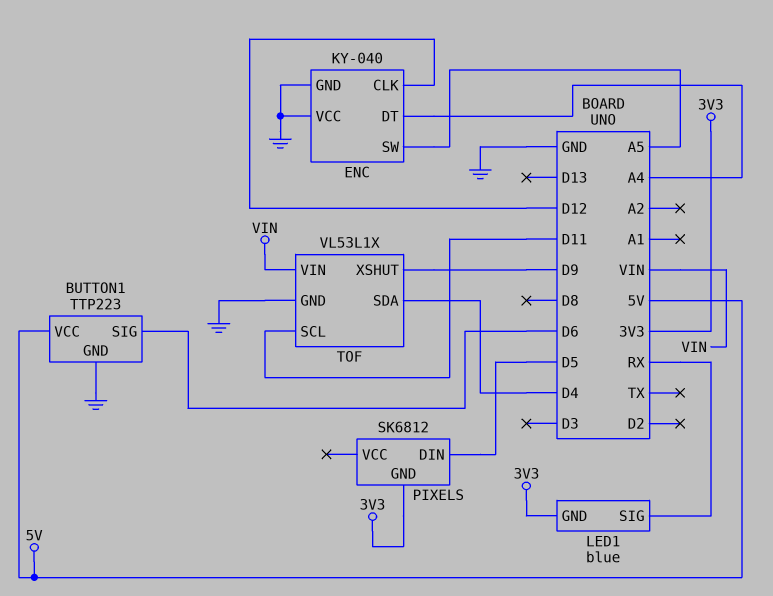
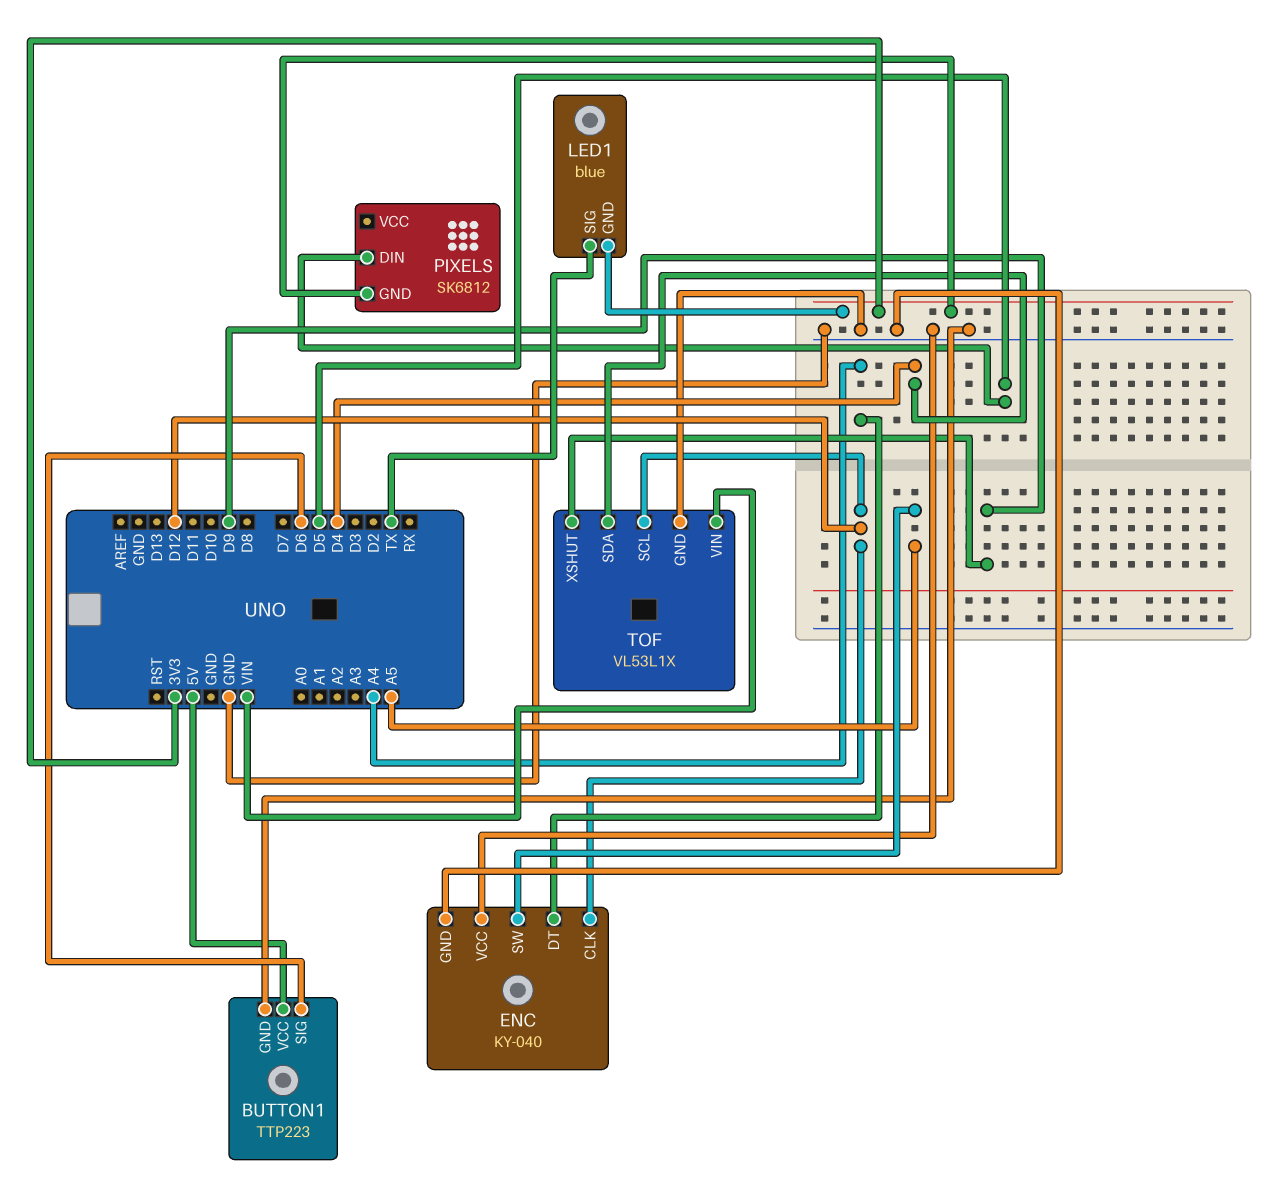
LED1 pin SIG: RX -> TX
TOF pin SCL: D11 -> D12

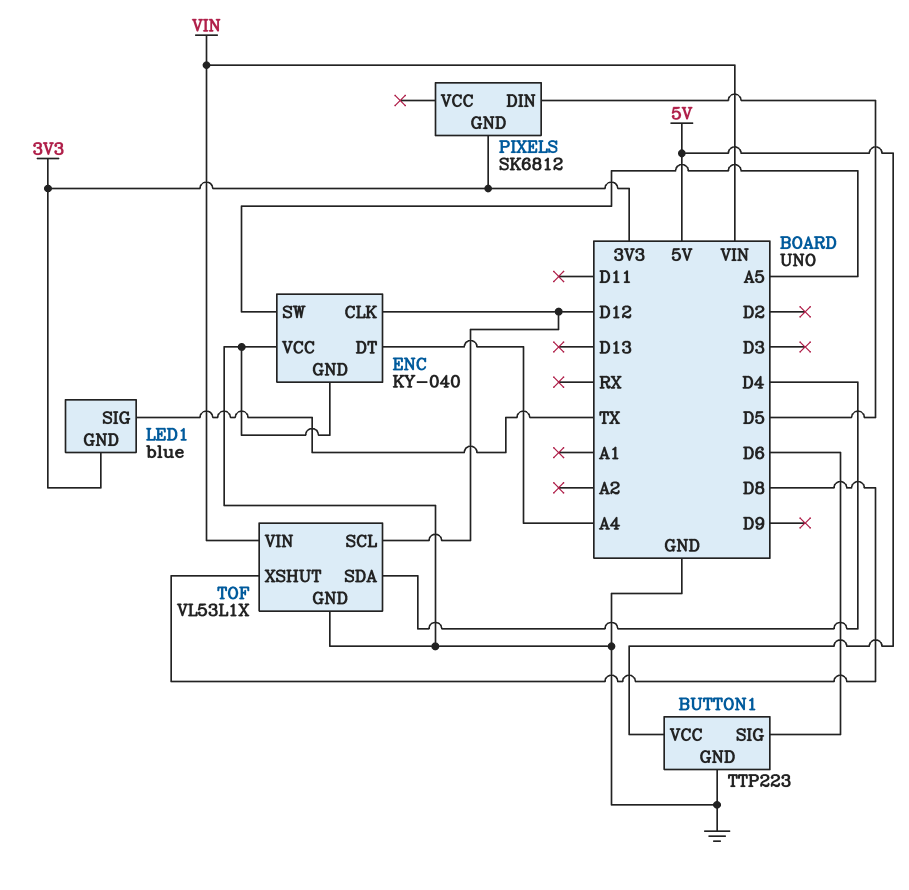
TOF pin XSHUT: D9 -> D8

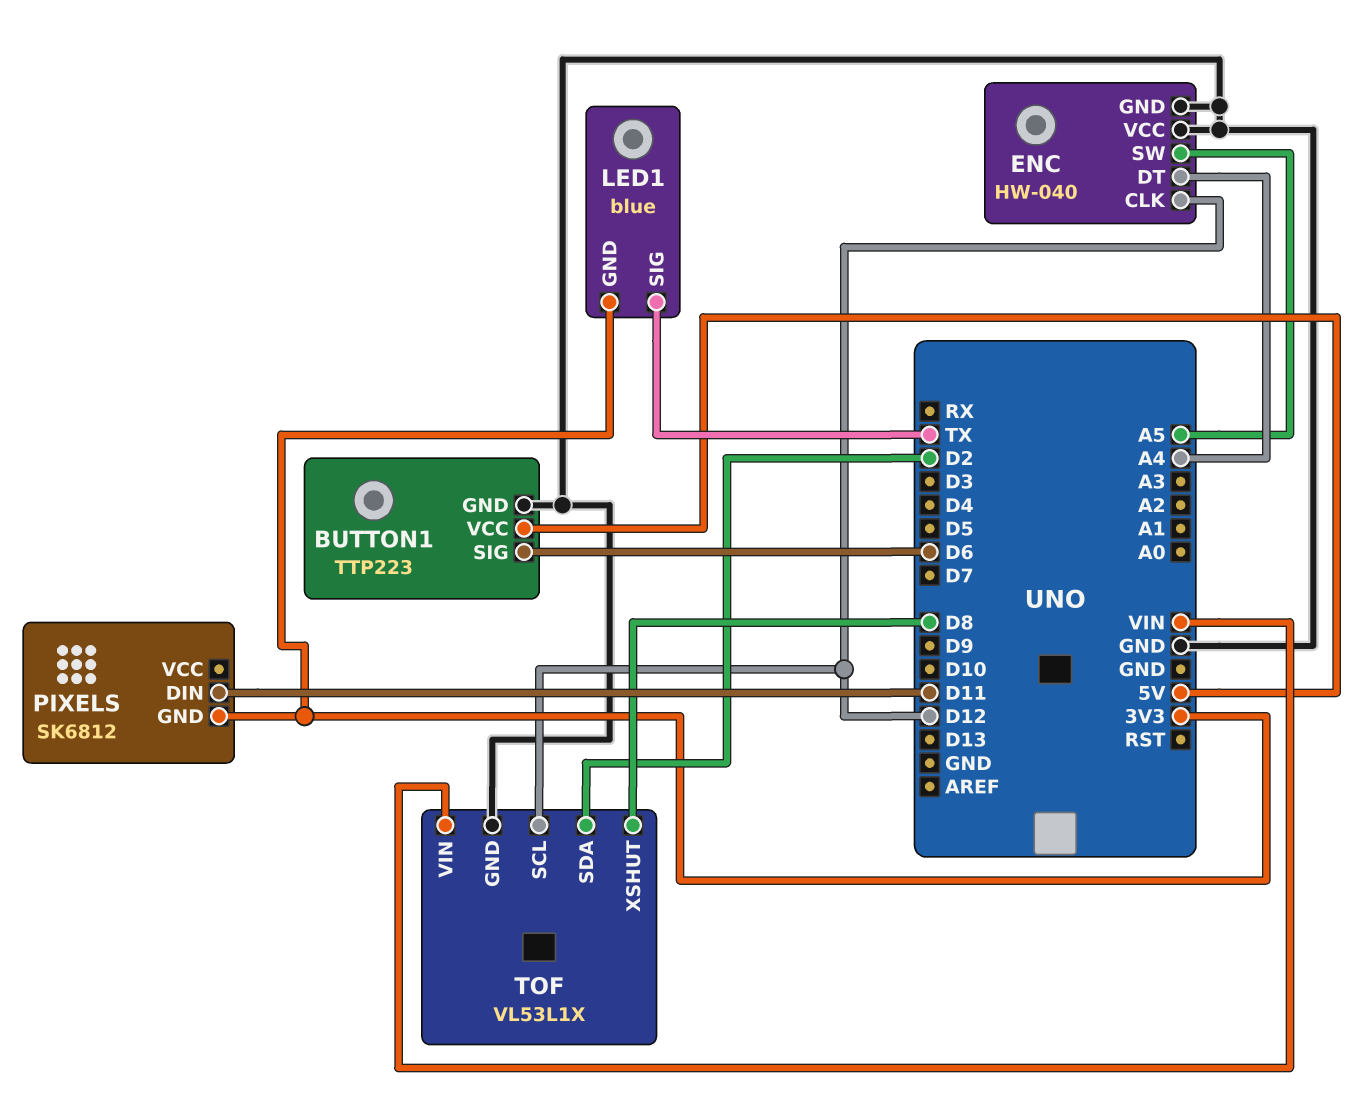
ENC: KY-040 -> HW-040
PIXELS pin DIN: D5 -> D11
TOF pin SDA: D4 -> D2

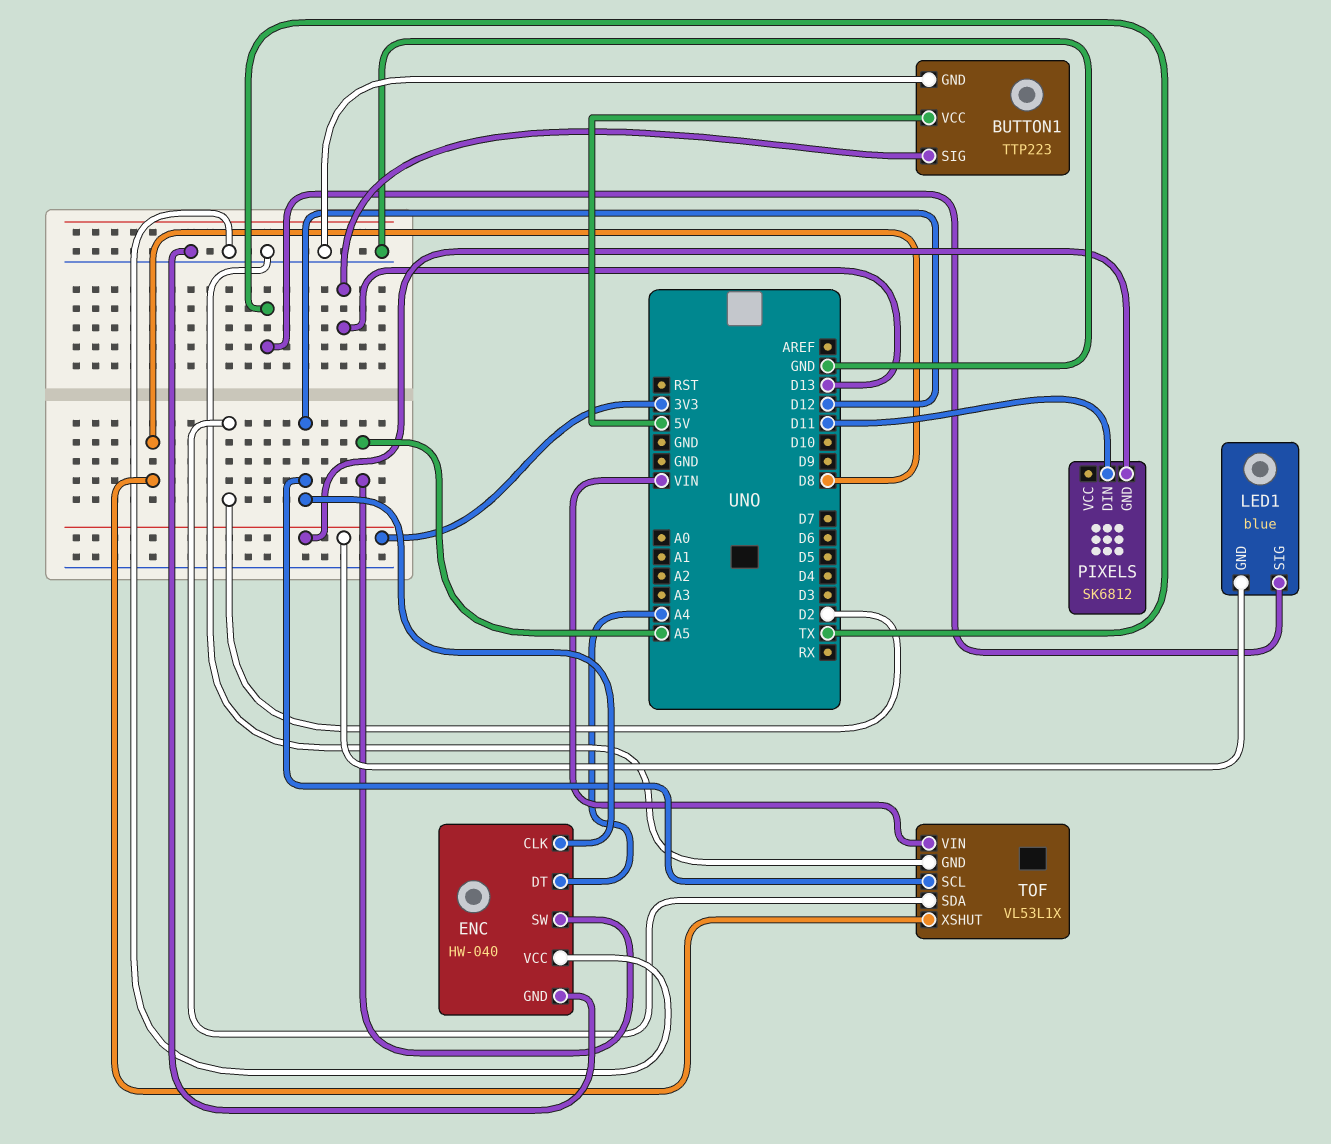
BUTTON1 pin SIG: D6 -> D13

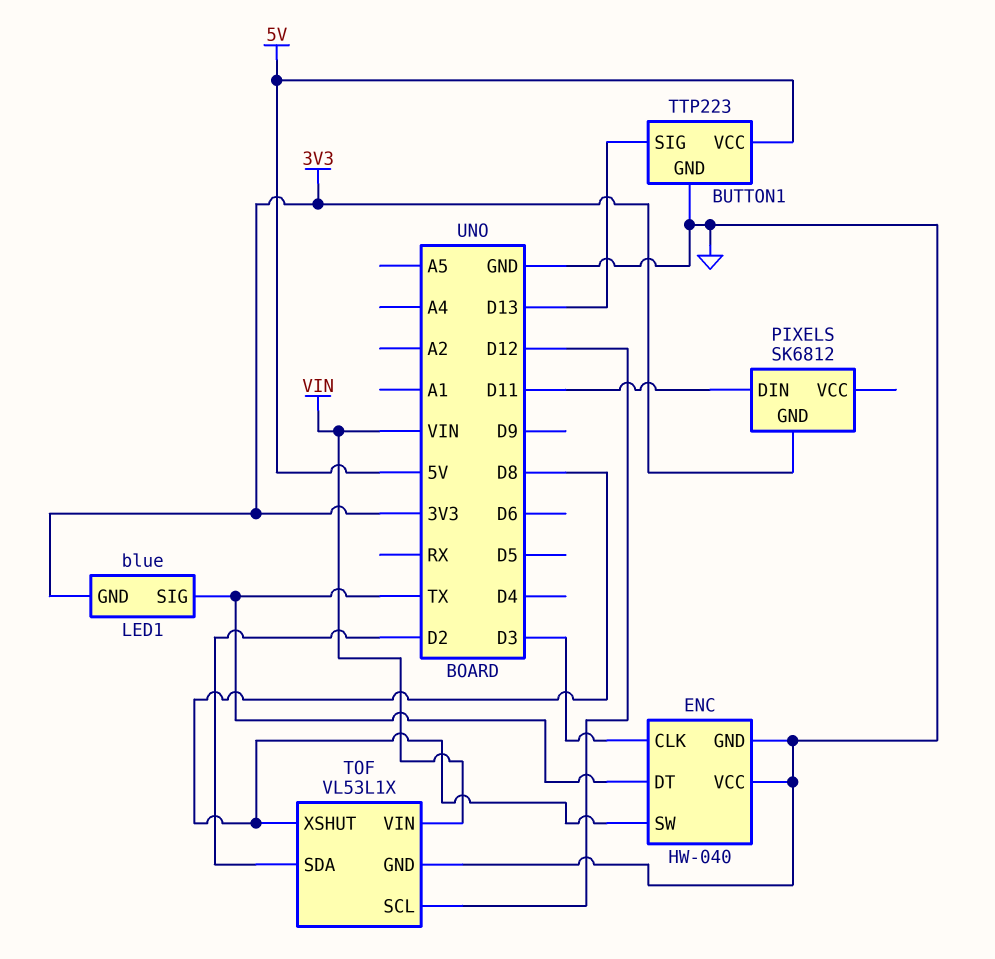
ENC pin CLK: D12 -> D3
ENC pin DT: A4 -> TX
ENC pin SW: A5 -> D8

